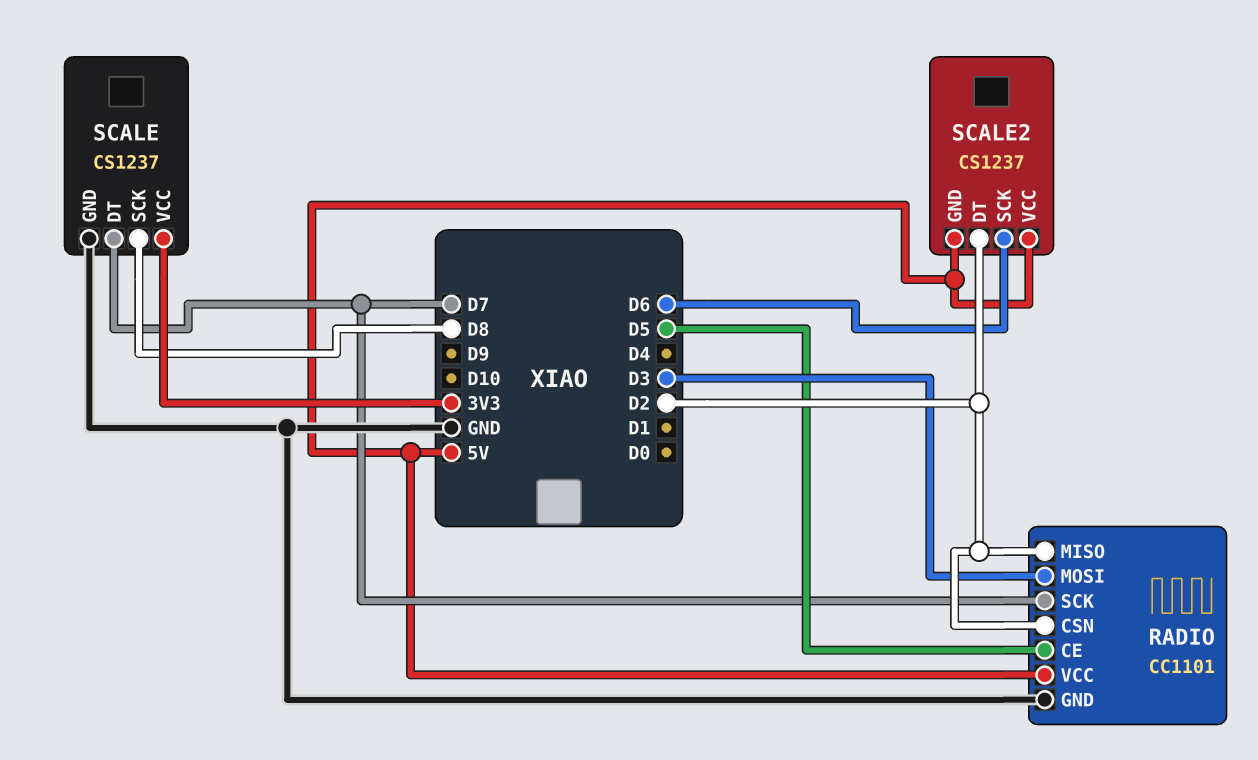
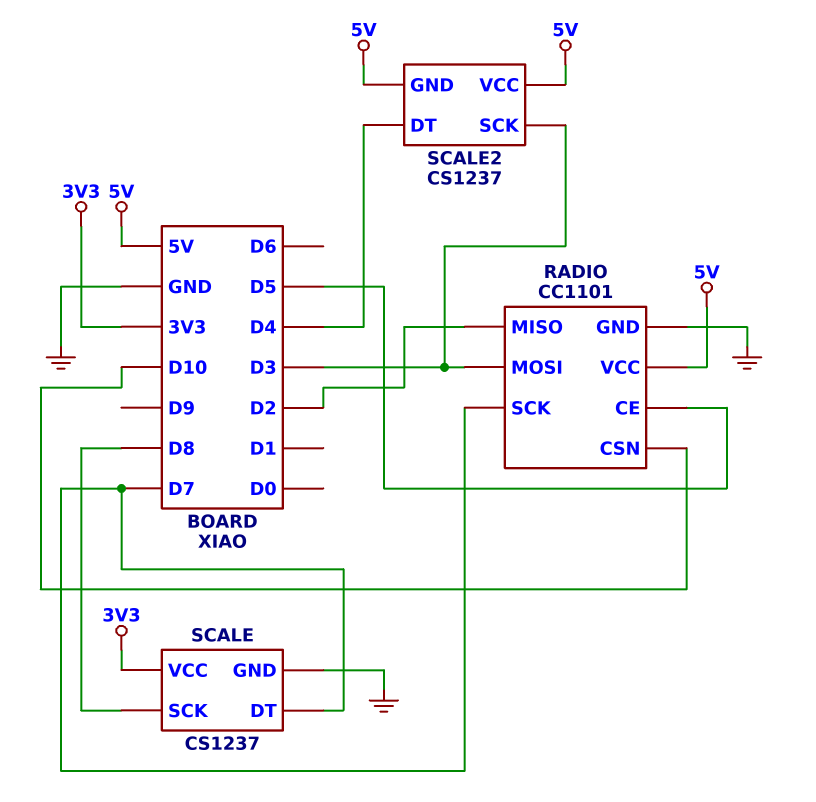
RADIO pin CSN: D2 -> D10
SCALE2 pin DT: D2 -> D4
SCALE2 pin SCK: D6 -> D3

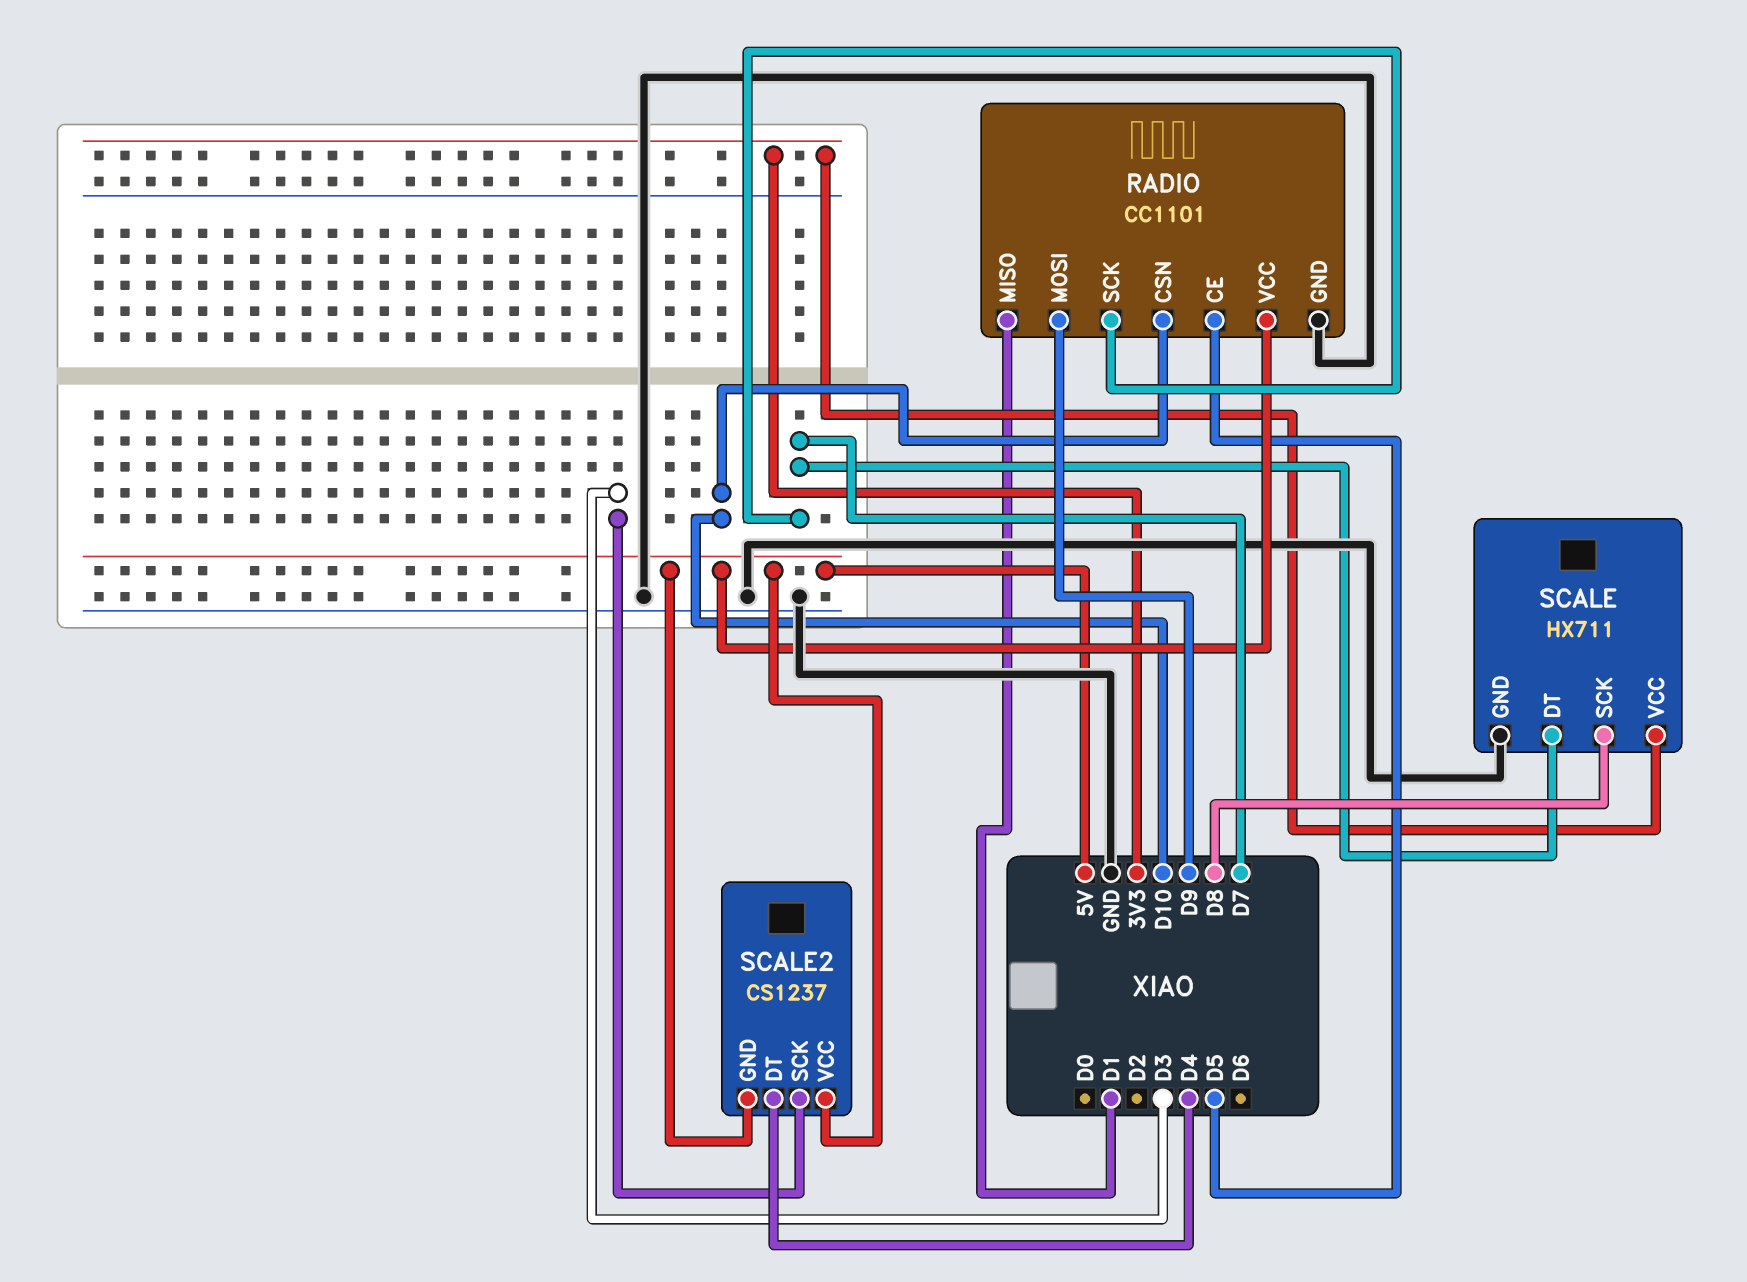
RADIO pin MISO: D2 -> D1
RADIO pin MOSI: D3 -> D9
SCALE: CS1237 -> HX711

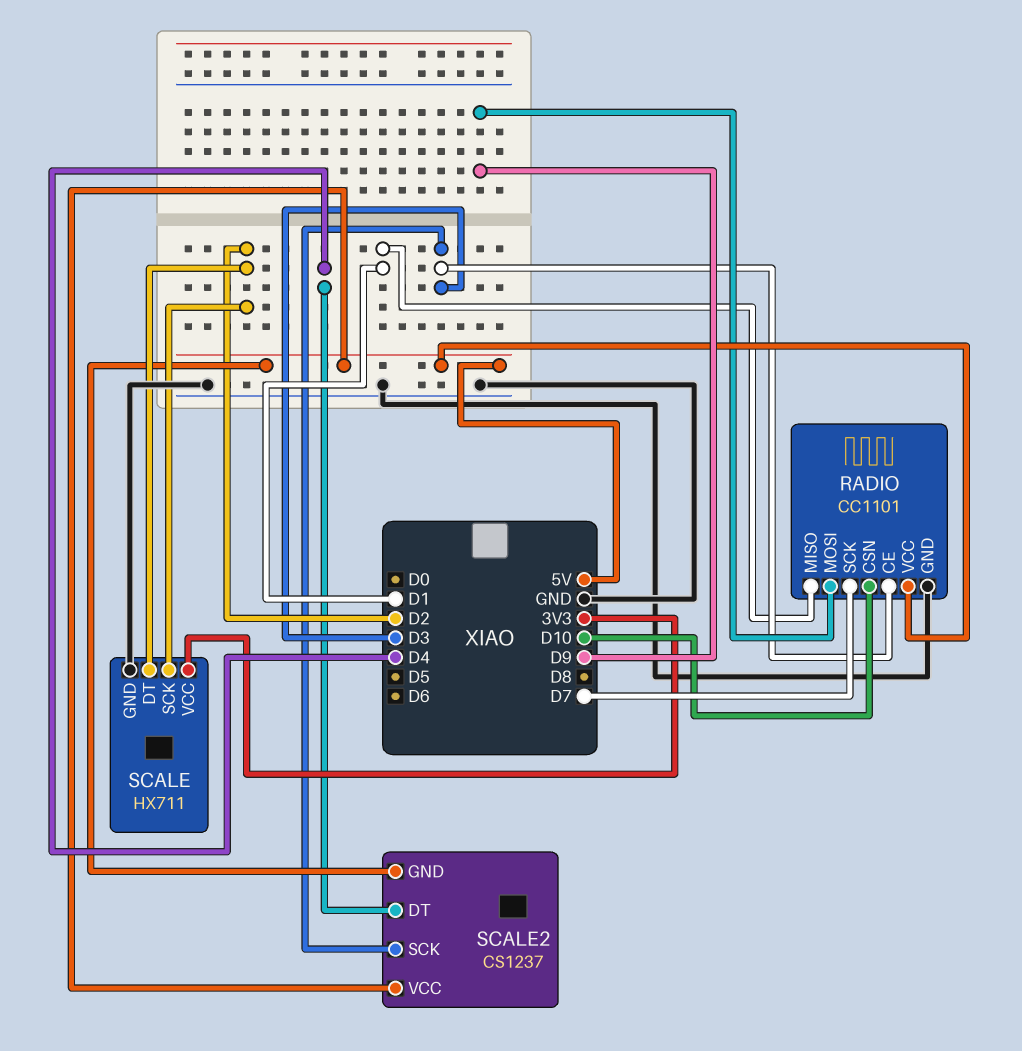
RADIO pin CE: D5 -> D3
SCALE pin DT: D7 -> D2
SCALE pin SCK: D8 -> D2

